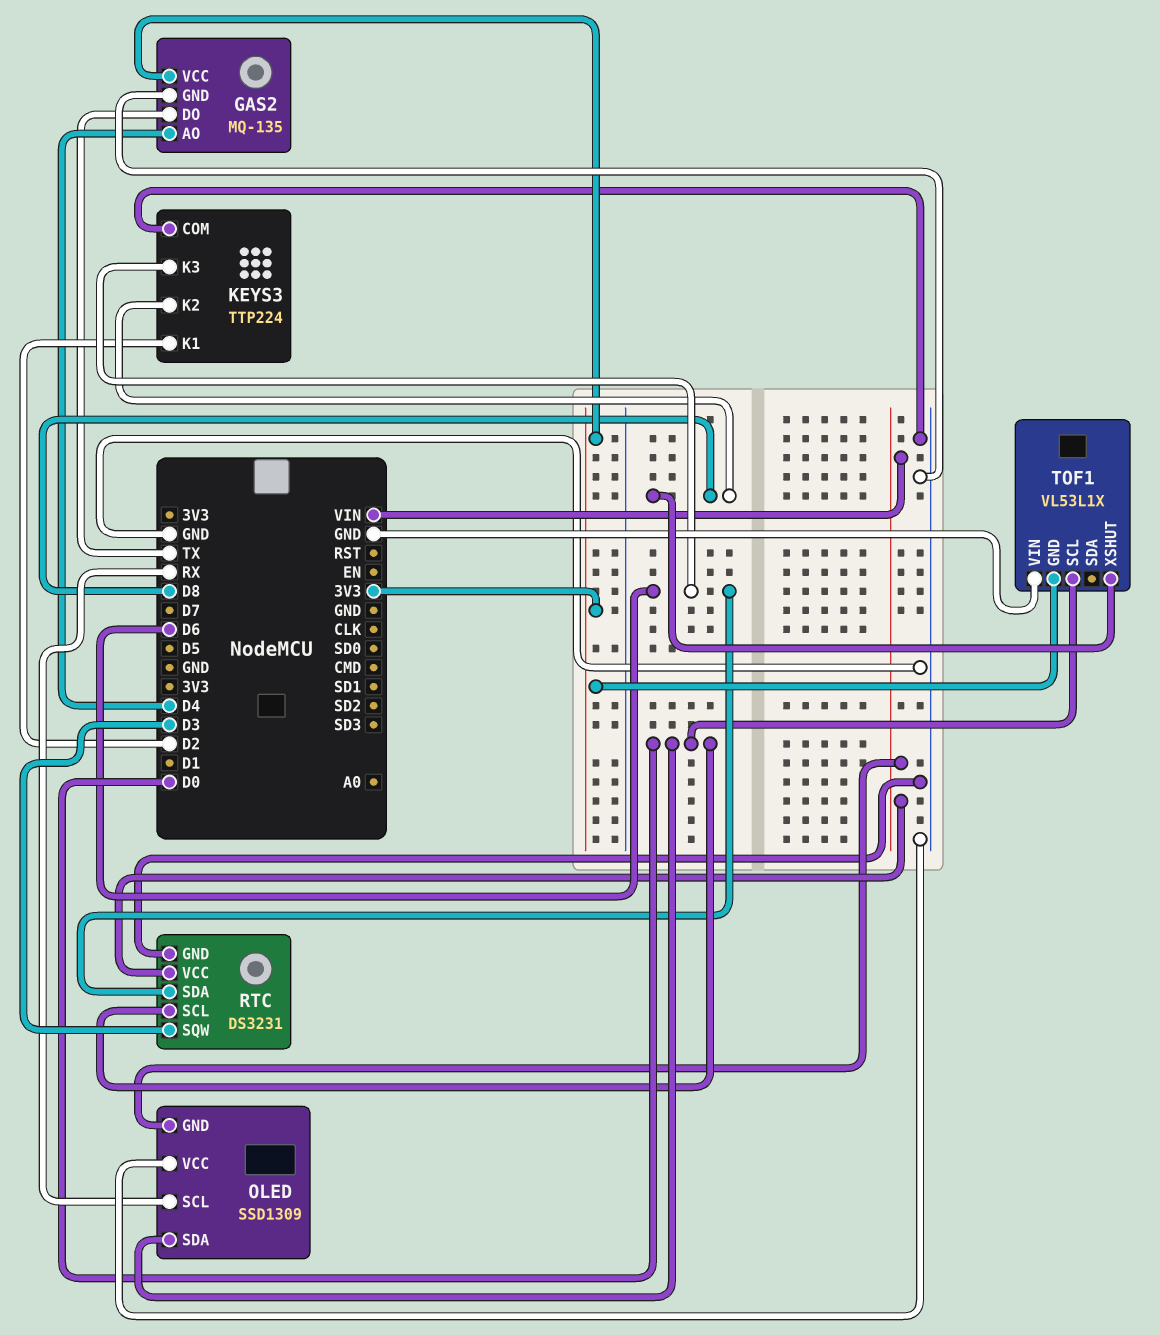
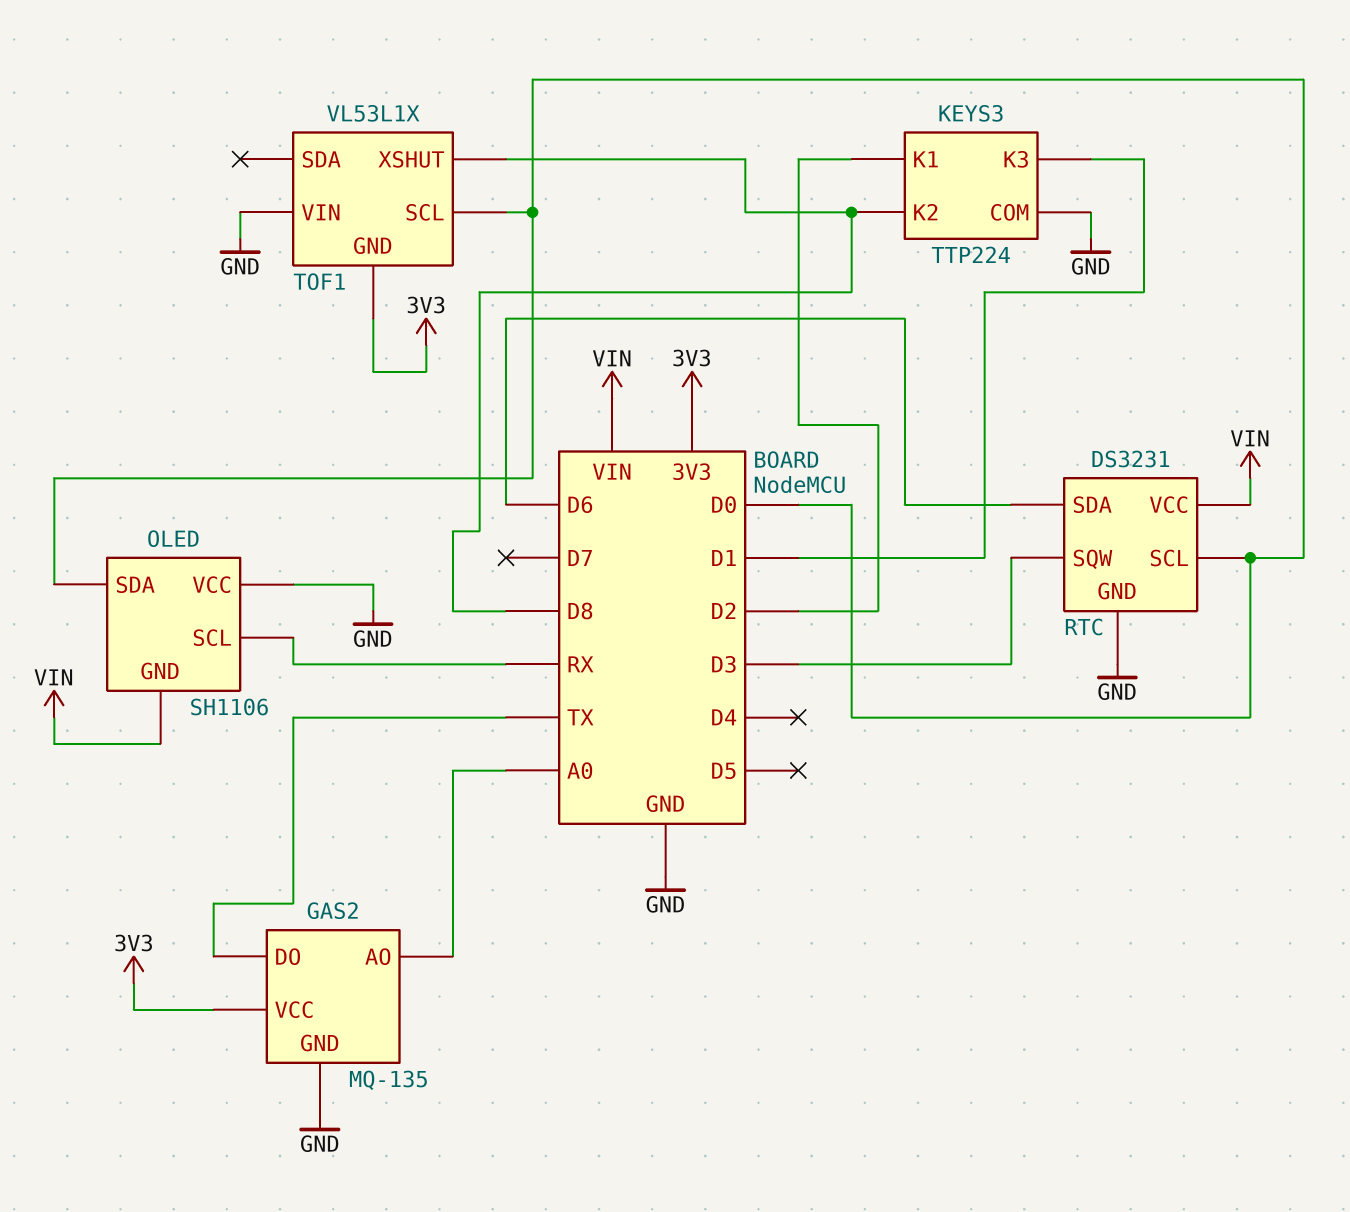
GAS2 pin AO: D4 -> A0
KEYS3 pin K3: D6 -> D1
OLED: SSD1309 -> SH1106

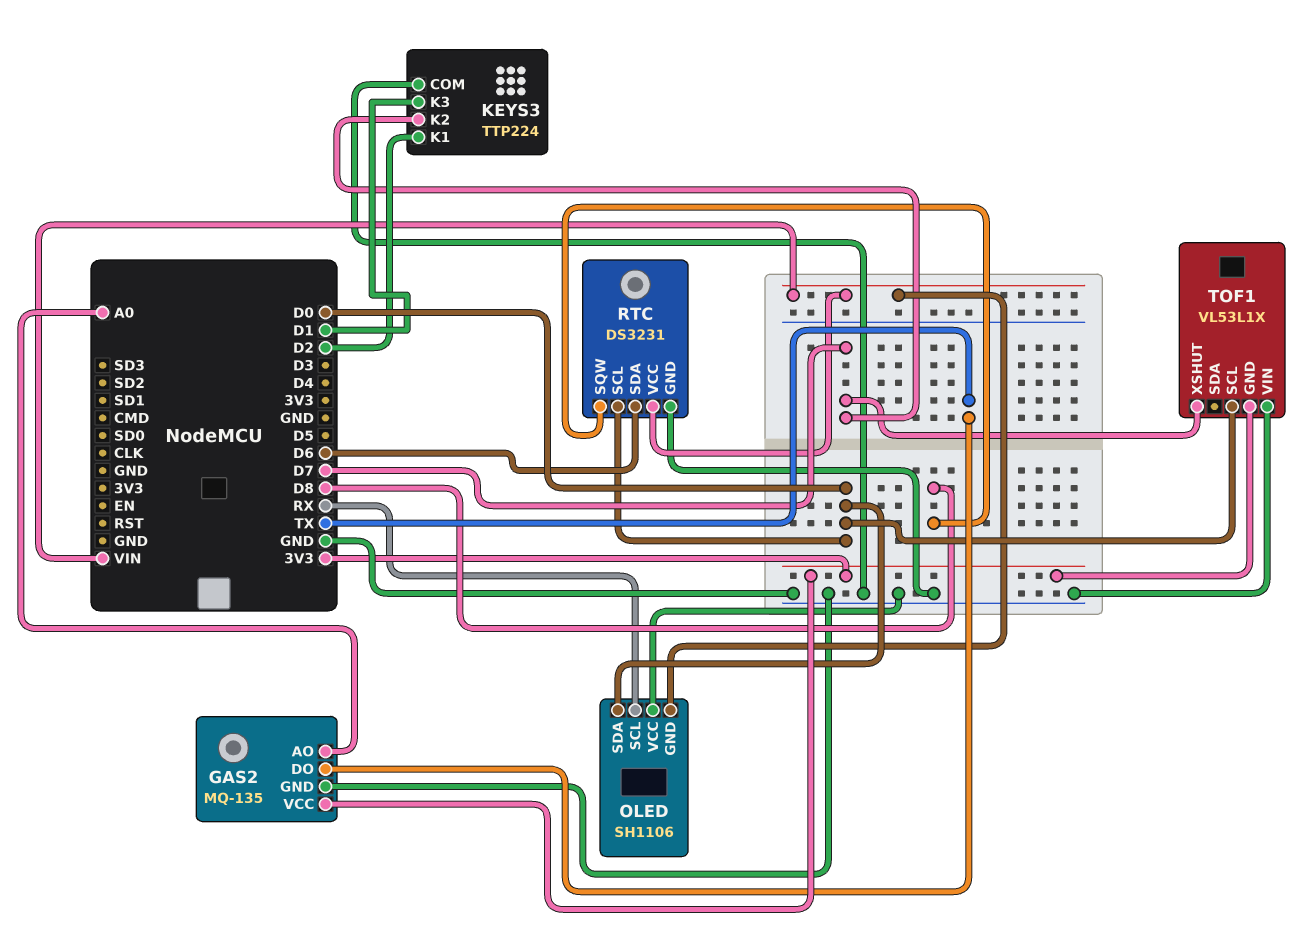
KEYS3 pin K2: D8 -> D7
RTC pin SQW: D3 -> D8
TOF1 pin XSHUT: D8 -> D7

